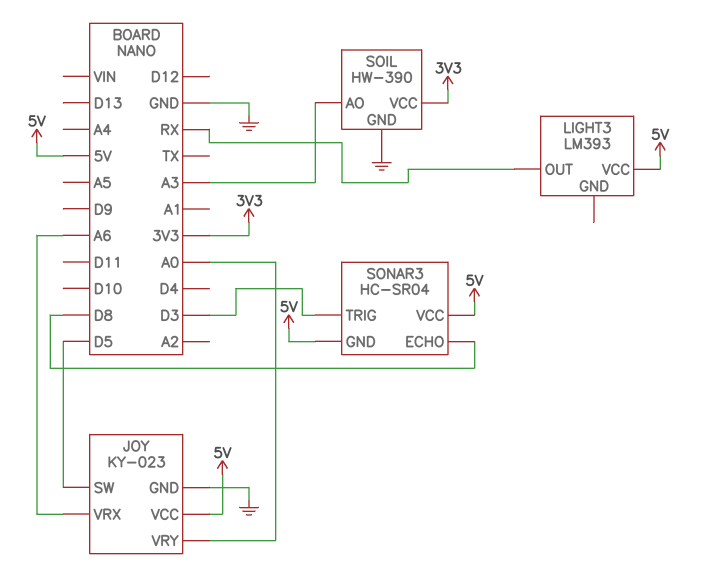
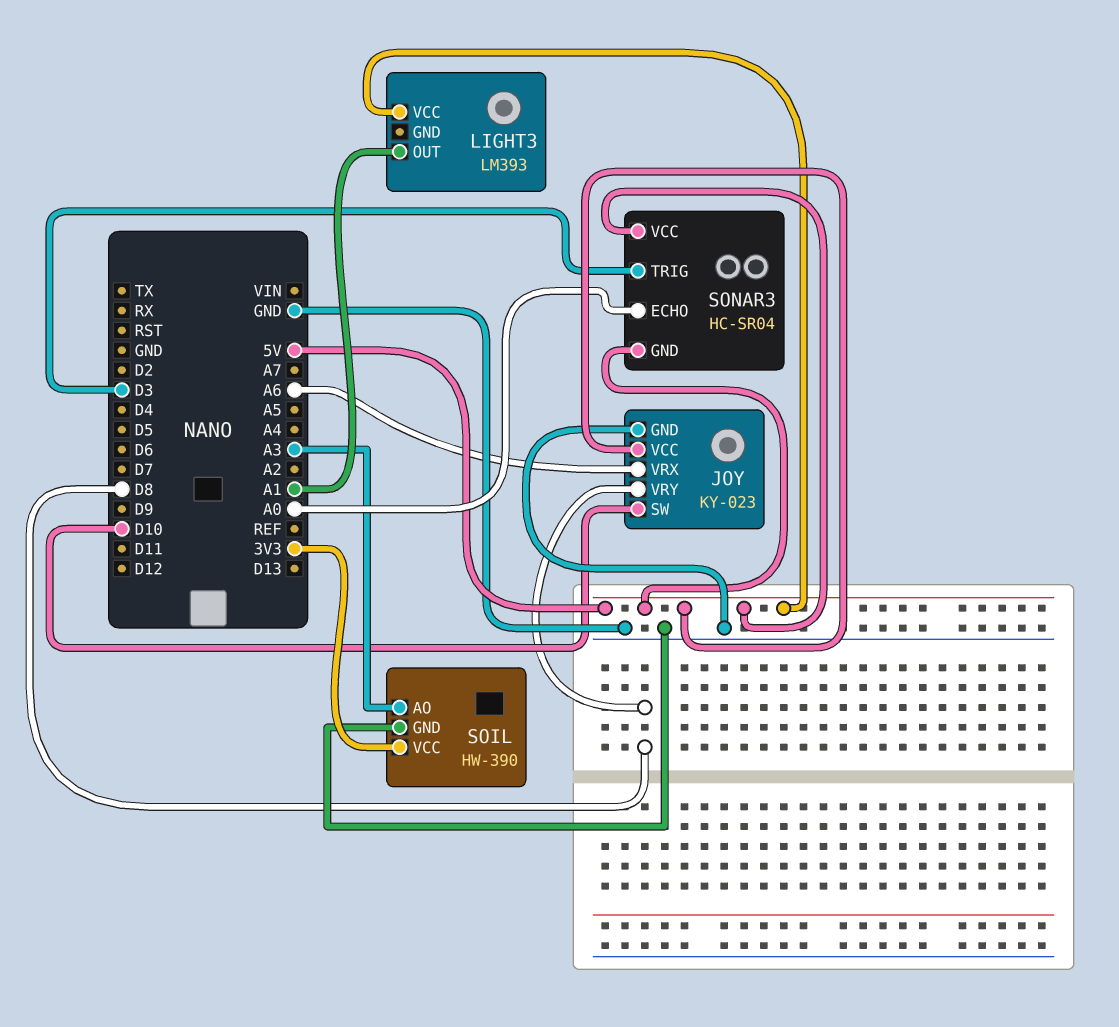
JOY pin SW: D5 -> D10
JOY pin VRY: A0 -> D8
LIGHT3 pin OUT: RX -> A1
SONAR3 pin ECHO: D8 -> A0

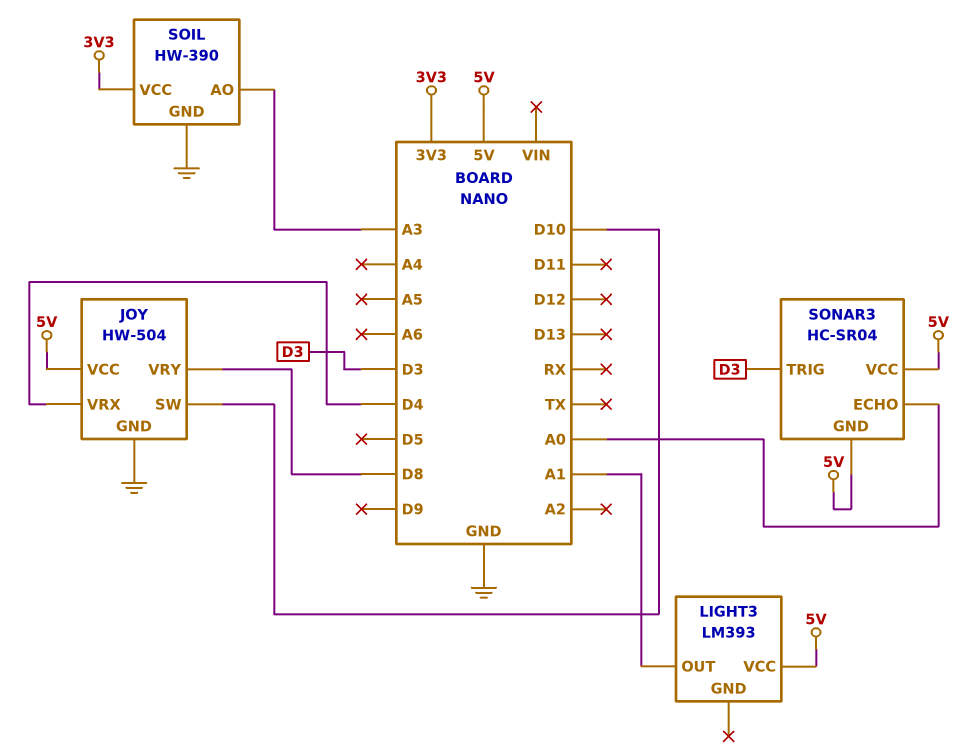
JOY: KY-023 -> HW-504
JOY pin VRX: A6 -> D4

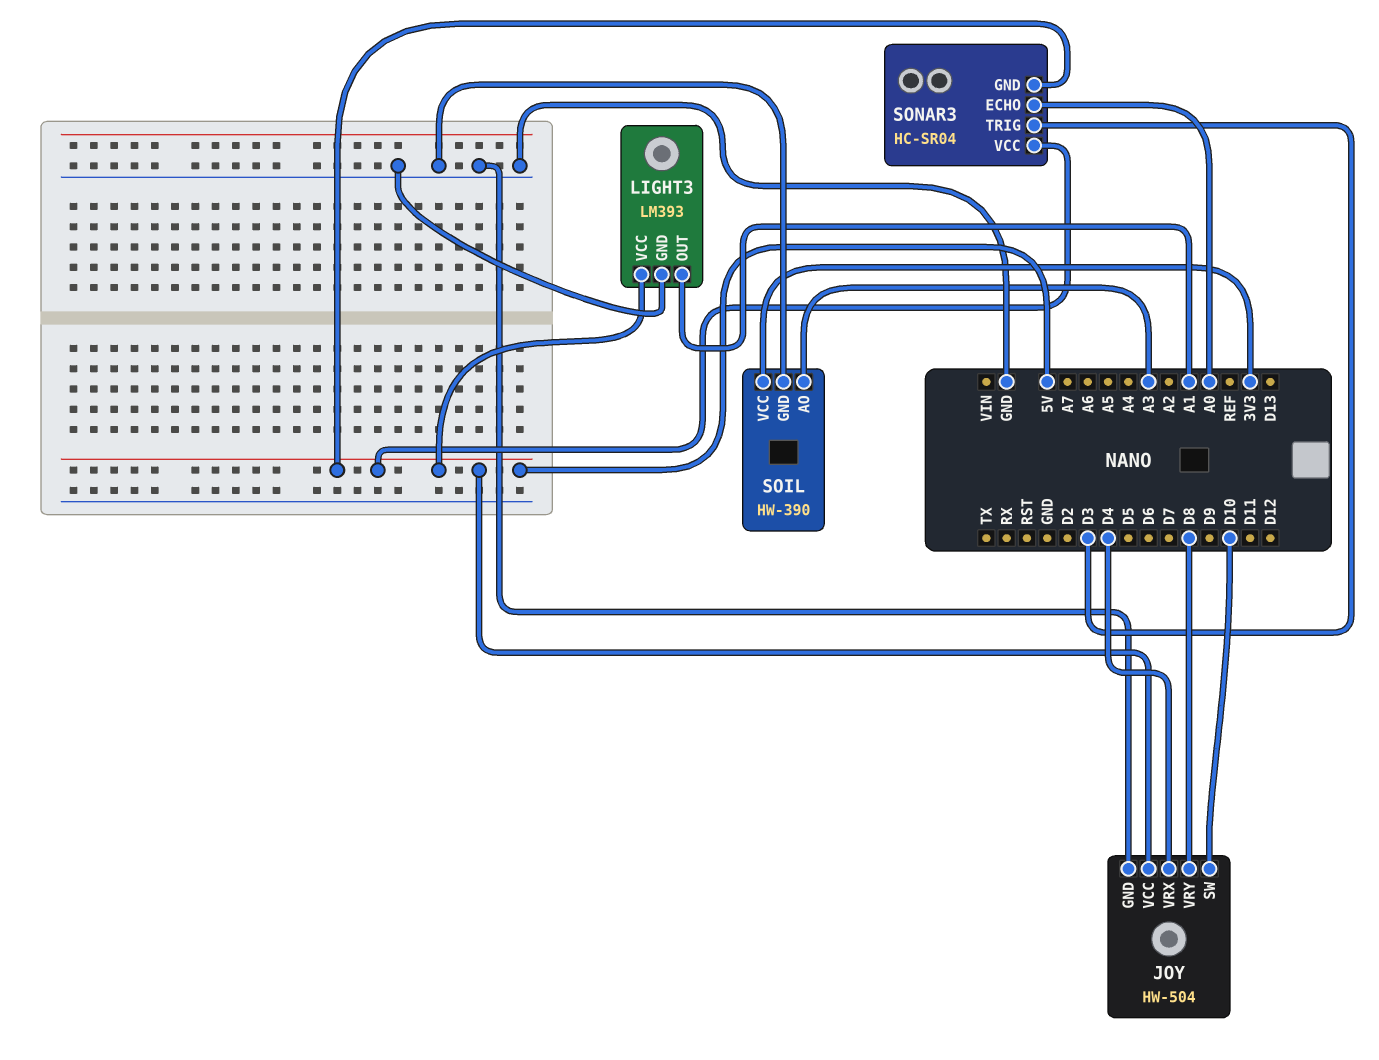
LIGHT3 pin GND: none -> GND

